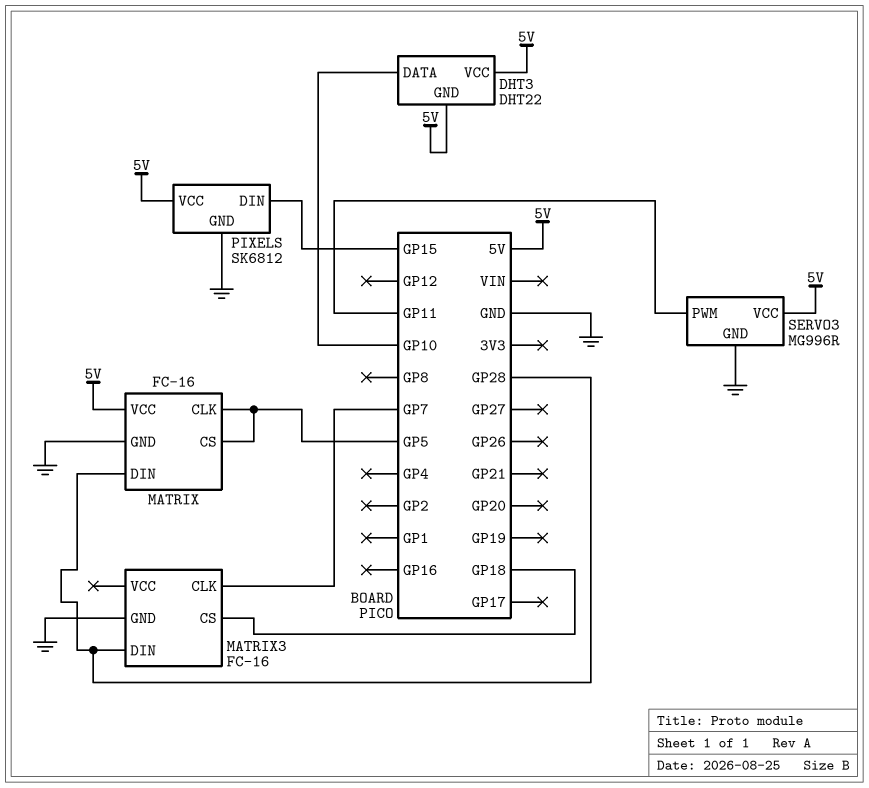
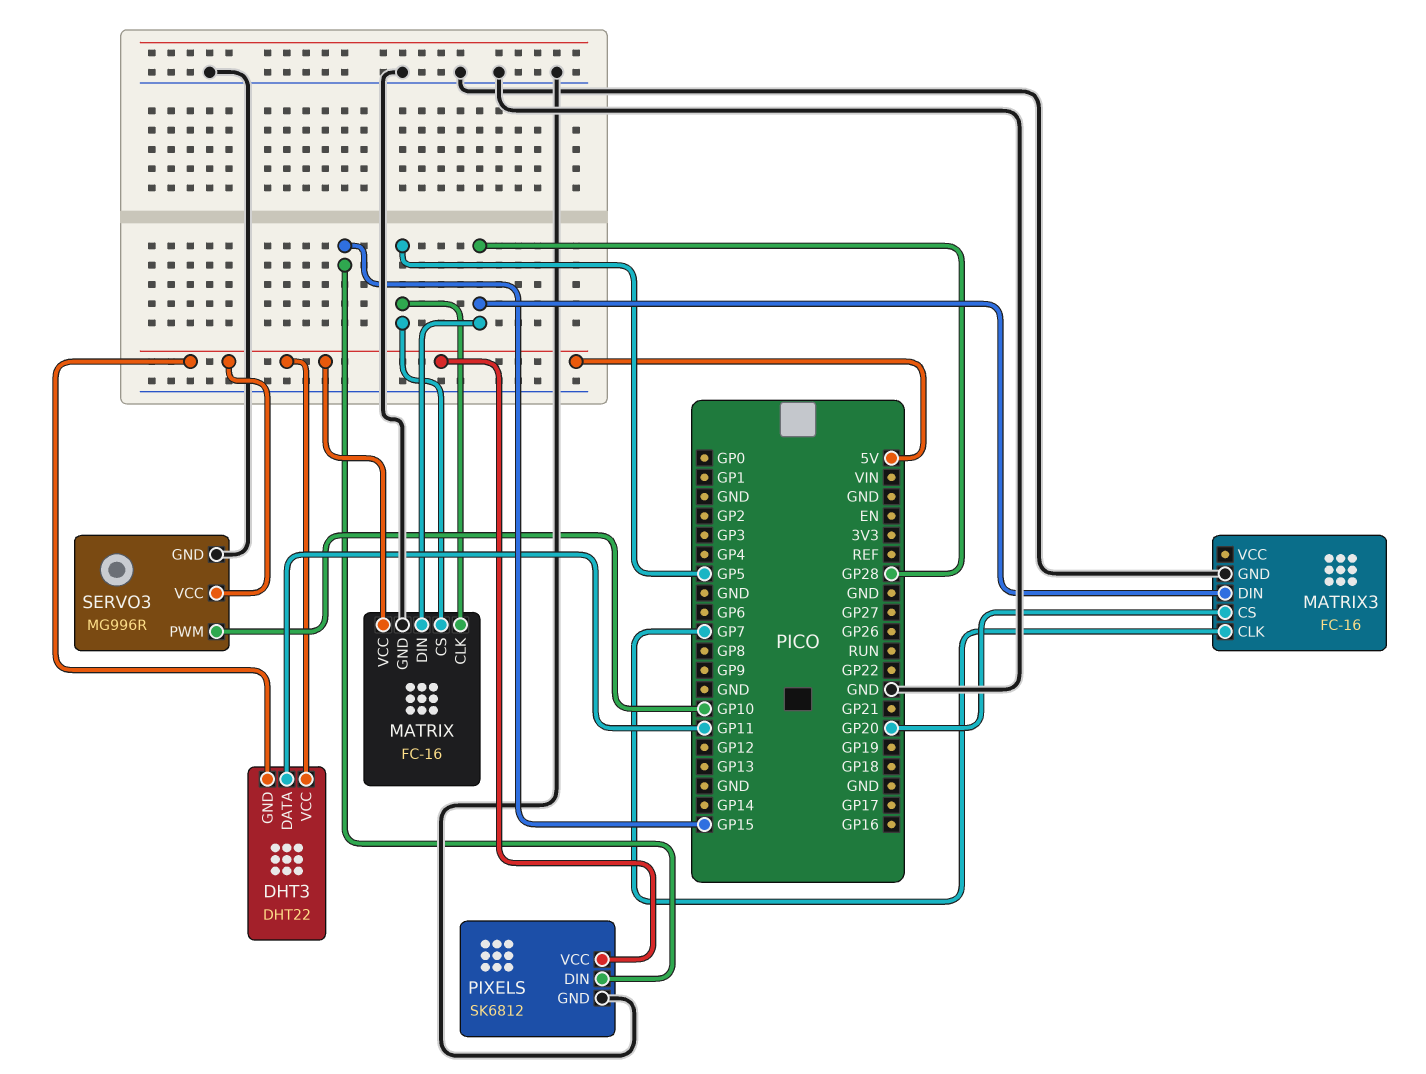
DHT3 pin DATA: GP10 -> GP11
MATRIX3 pin CS: GP18 -> GP20
SERVO3 pin PWM: GP11 -> GP10

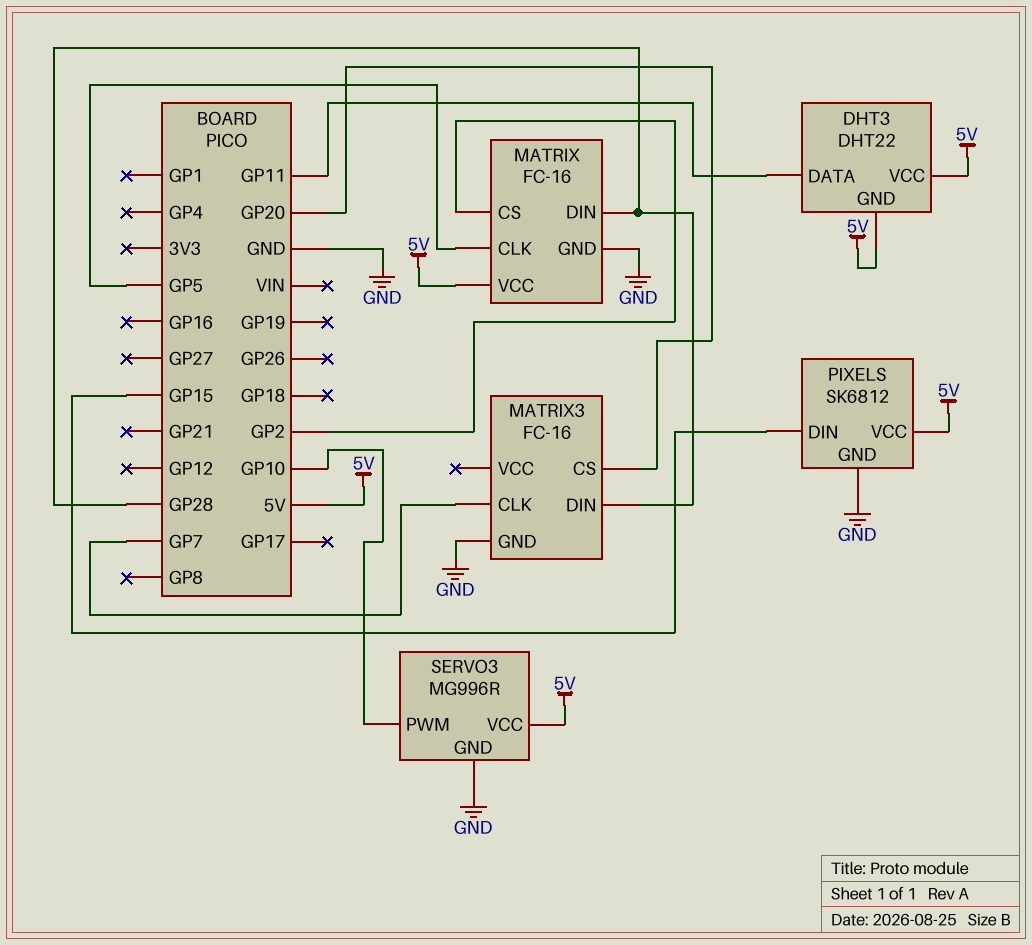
MATRIX pin CS: GP5 -> GP2

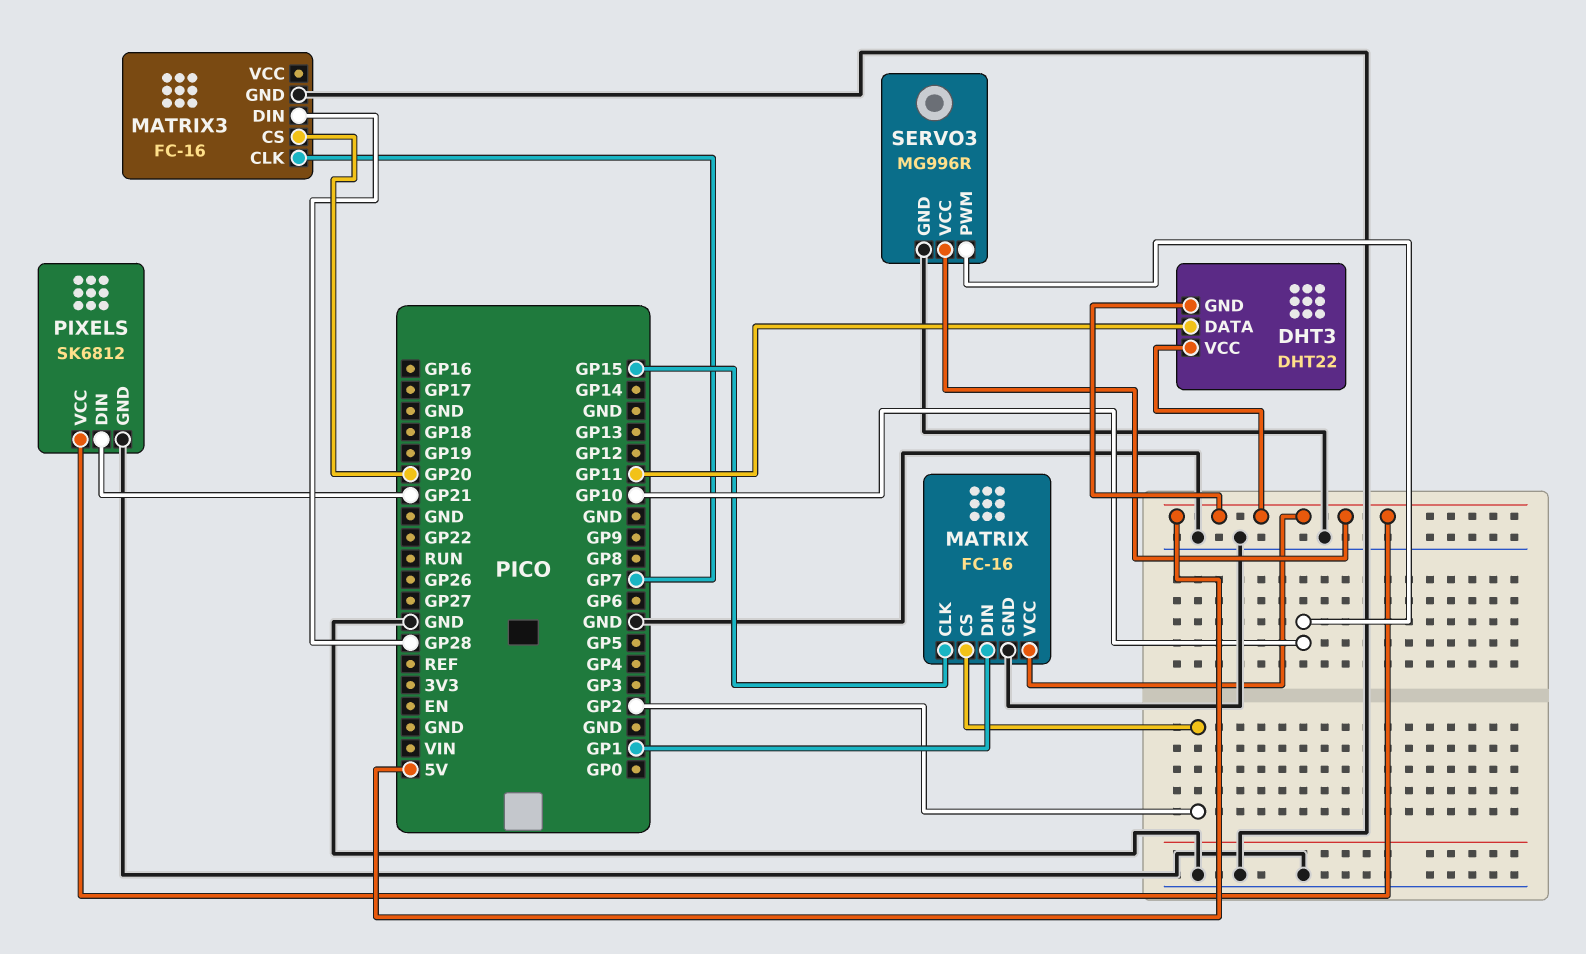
MATRIX pin CLK: GP5 -> GP15
MATRIX pin DIN: GP28 -> GP1
PIXELS pin DIN: GP15 -> GP21

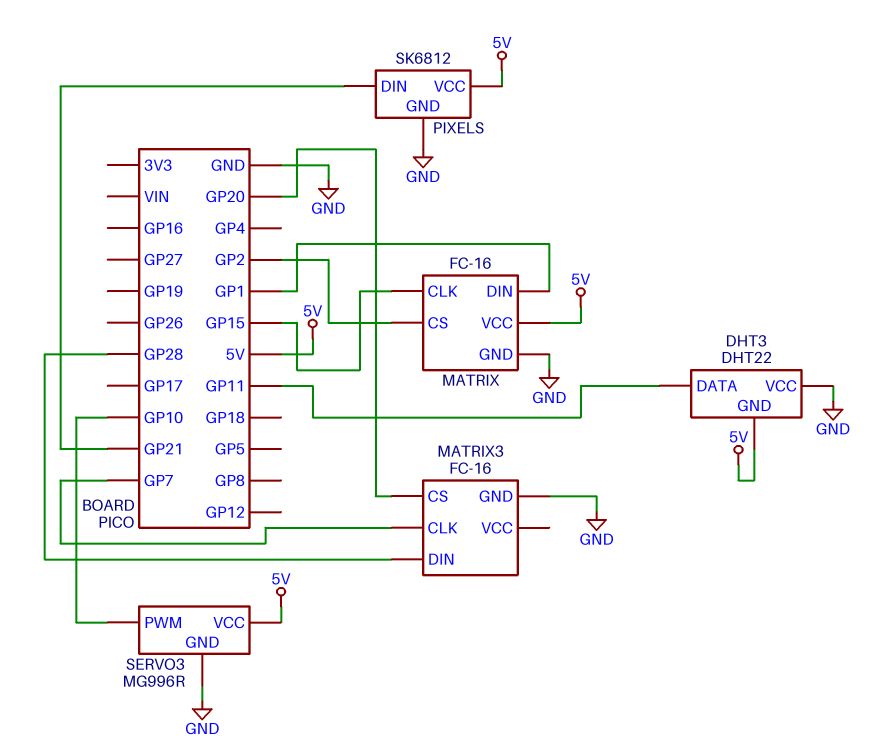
DHT3 pin VCC: 5V -> GND

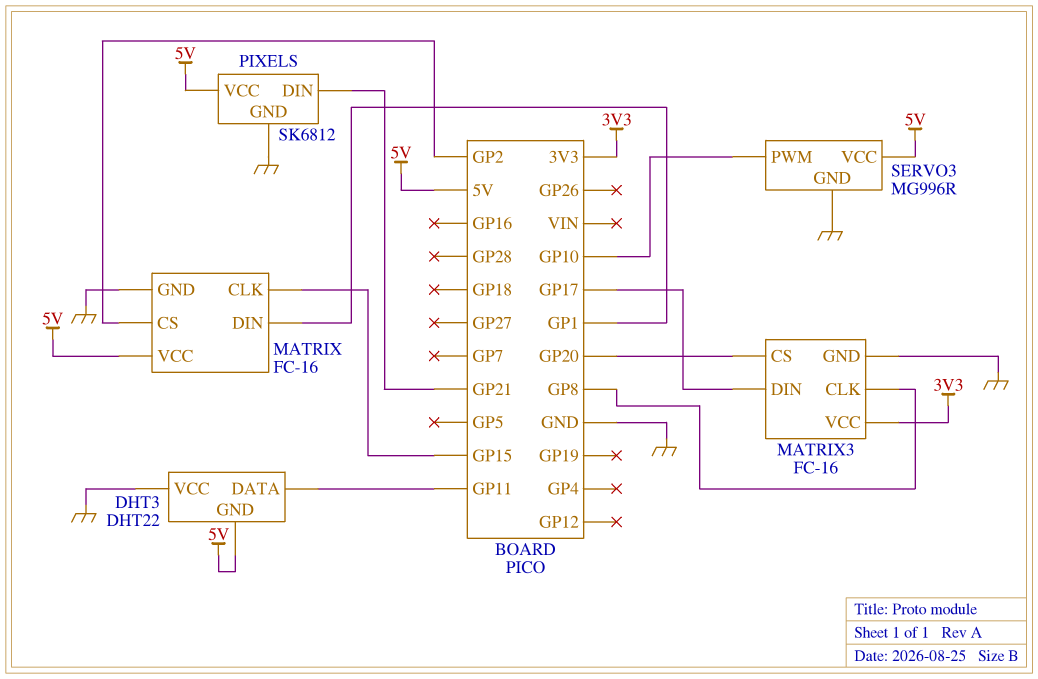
MATRIX3 pin CLK: GP7 -> GP8
MATRIX3 pin DIN: GP28 -> GP17
MATRIX3 pin VCC: none -> 3V3

